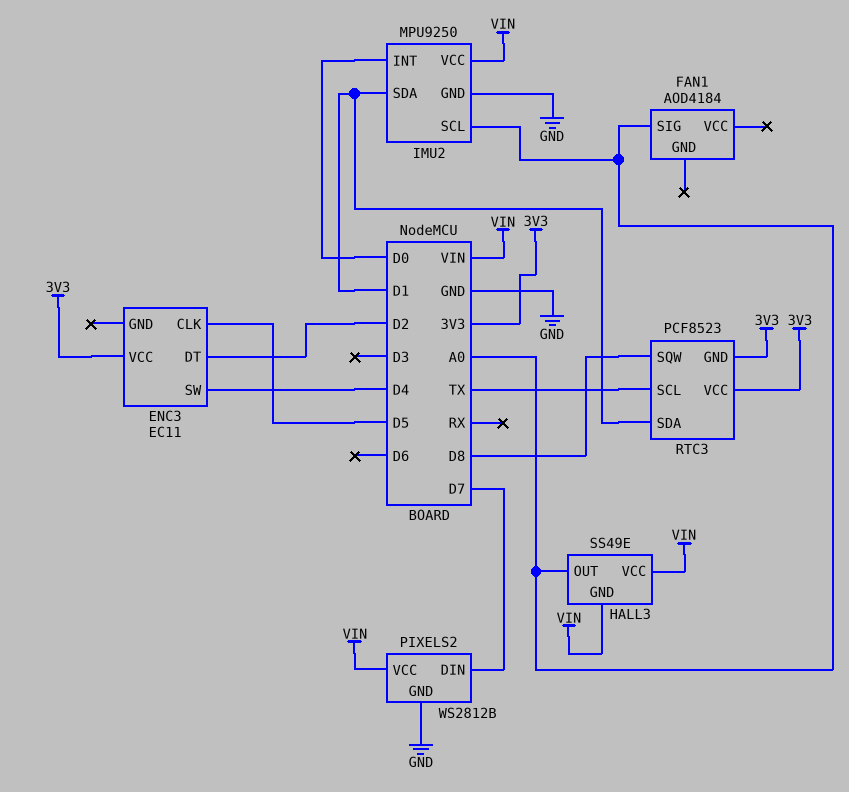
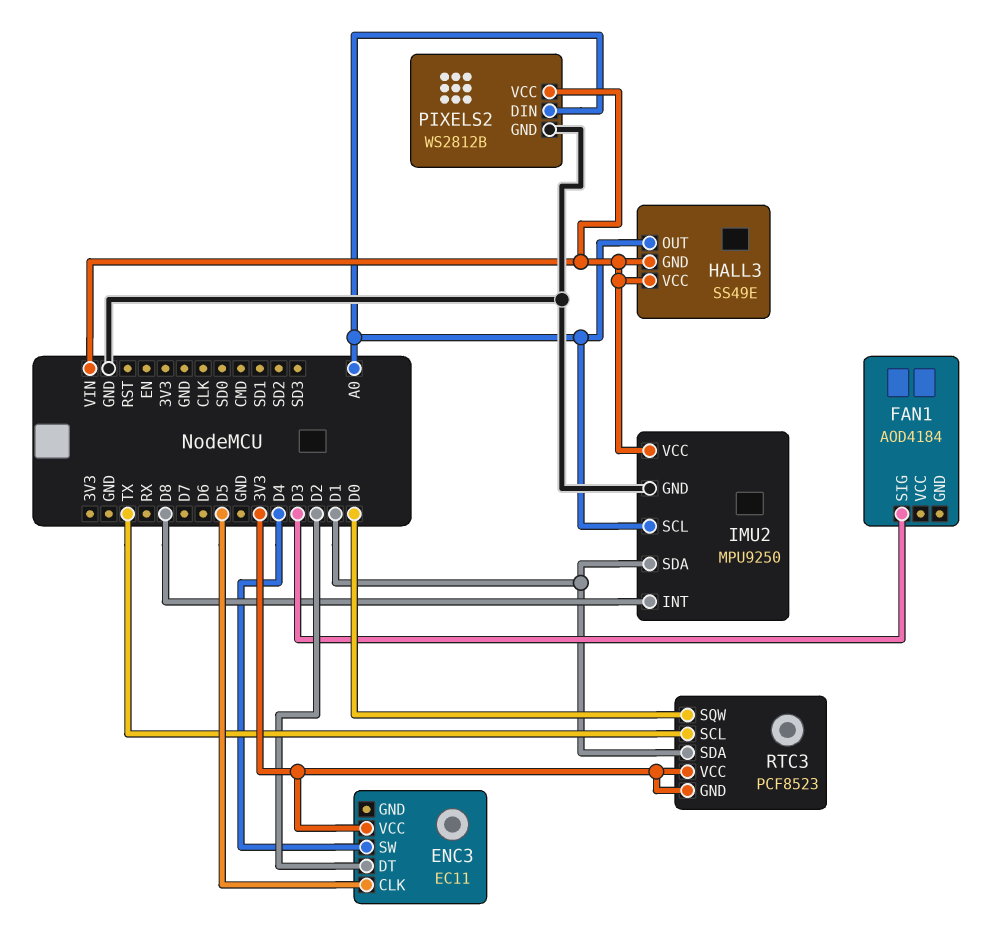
FAN1 pin SIG: A0 -> D3
IMU2 pin INT: D0 -> D8
PIXELS2 pin DIN: D7 -> A0
RTC3 pin SQW: D8 -> D0

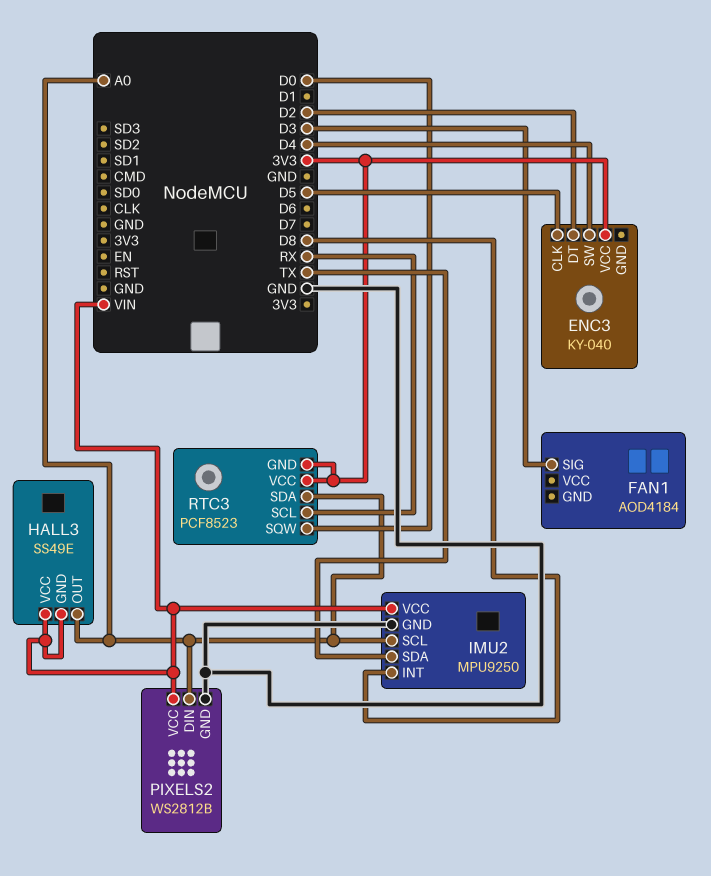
ENC3: EC11 -> KY-040
IMU2 pin SDA: D1 -> TX
RTC3 pin SCL: TX -> RX
RTC3 pin SDA: D1 -> A0

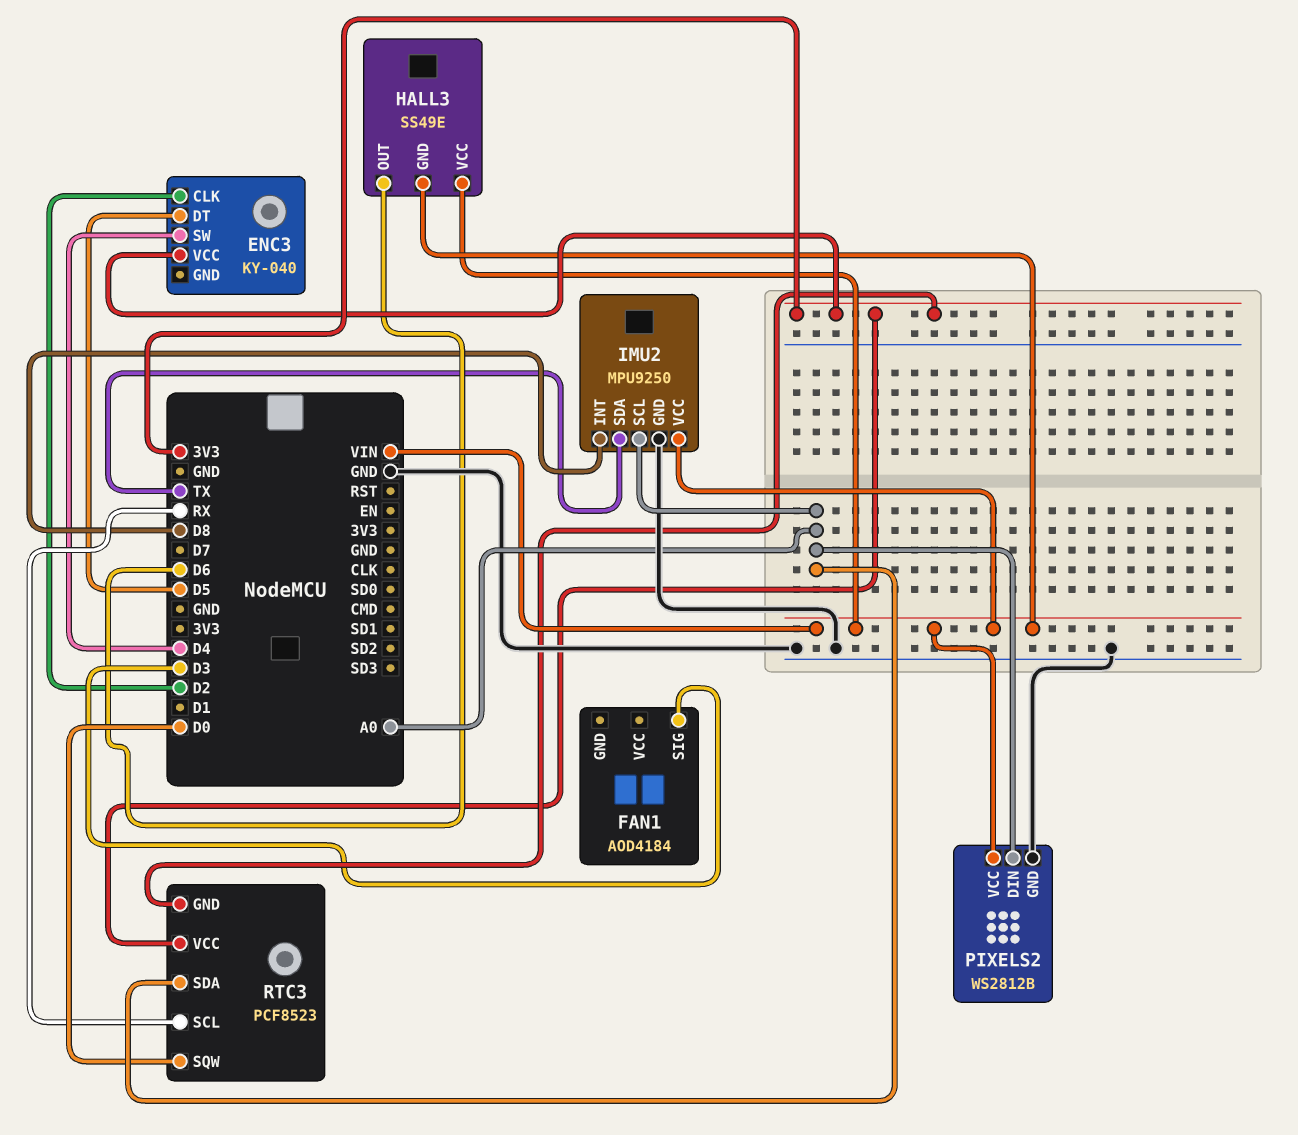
ENC3 pin CLK: D5 -> D2
ENC3 pin DT: D2 -> D5
HALL3 pin OUT: A0 -> D6

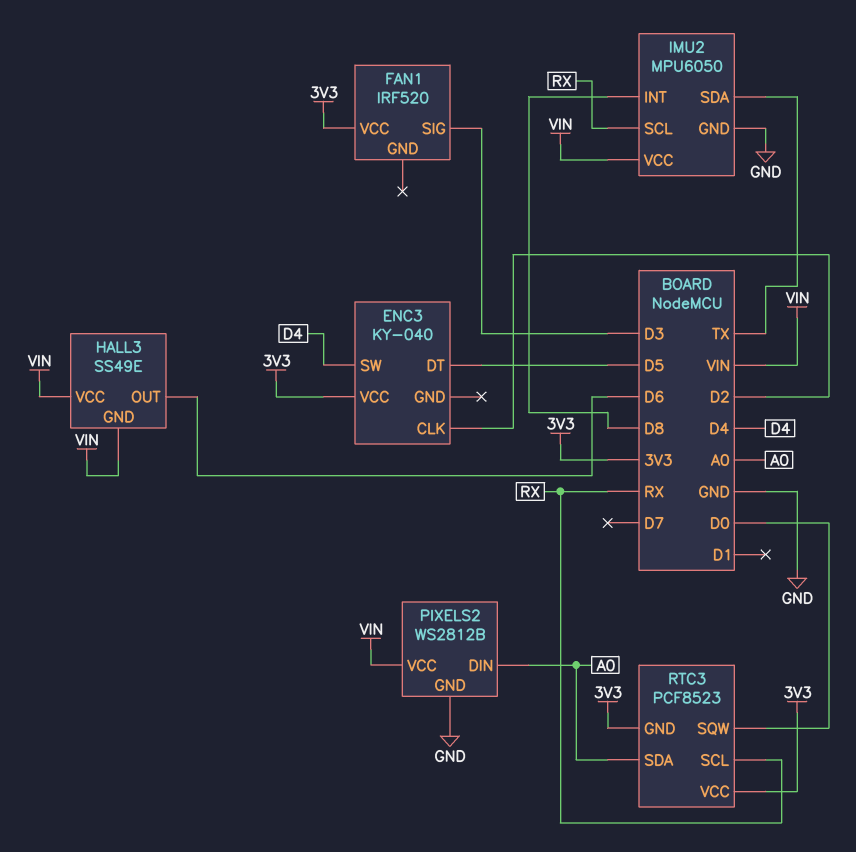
FAN1: AOD4184 -> IRF520
FAN1 pin VCC: none -> 3V3
IMU2: MPU9250 -> MPU6050
IMU2 pin SCL: A0 -> RX

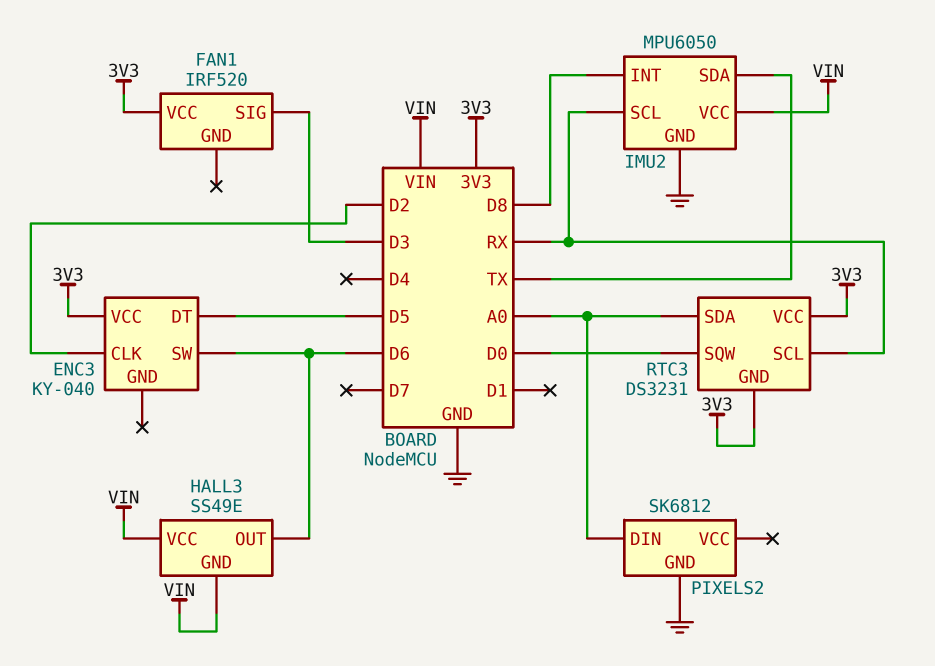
ENC3 pin SW: D4 -> D6
PIXELS2: WS2812B -> SK6812
PIXELS2 pin VCC: VIN -> none
RTC3: PCF8523 -> DS3231

